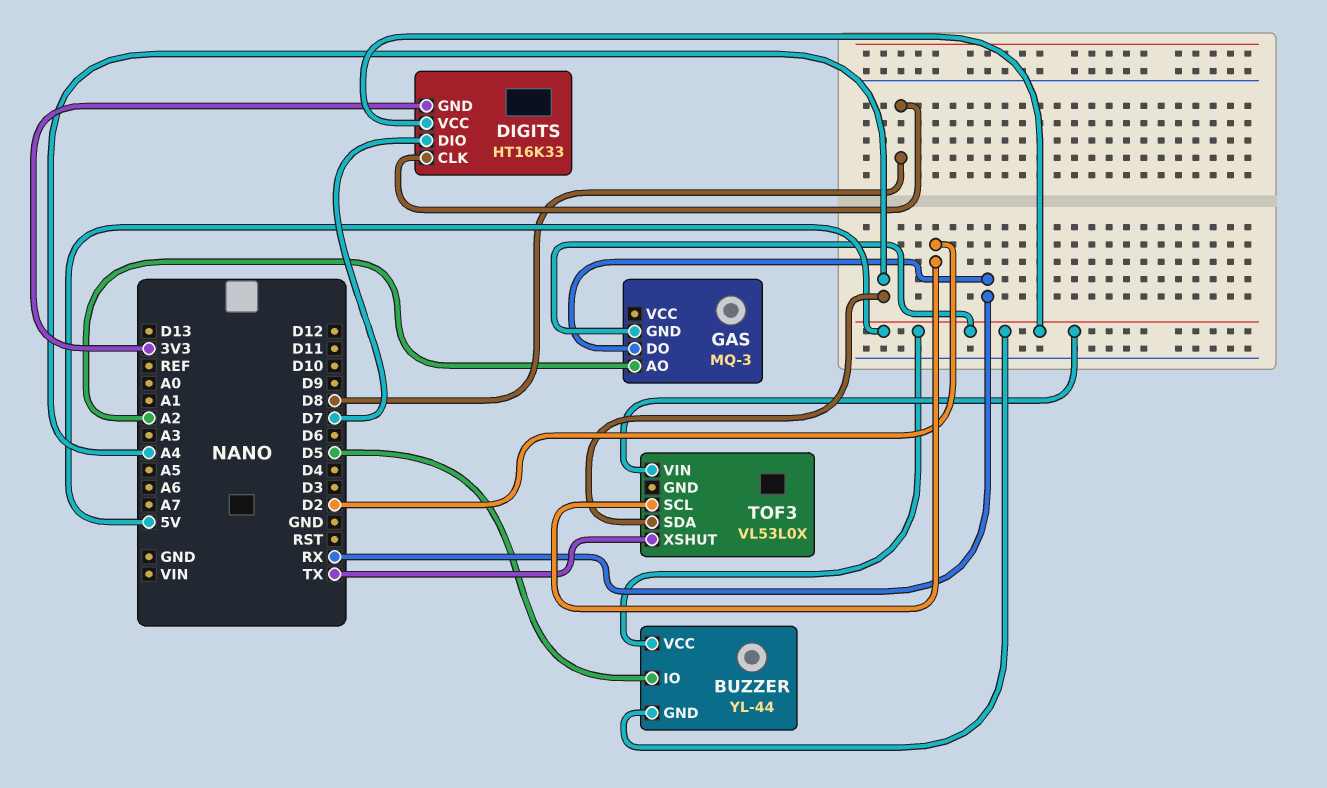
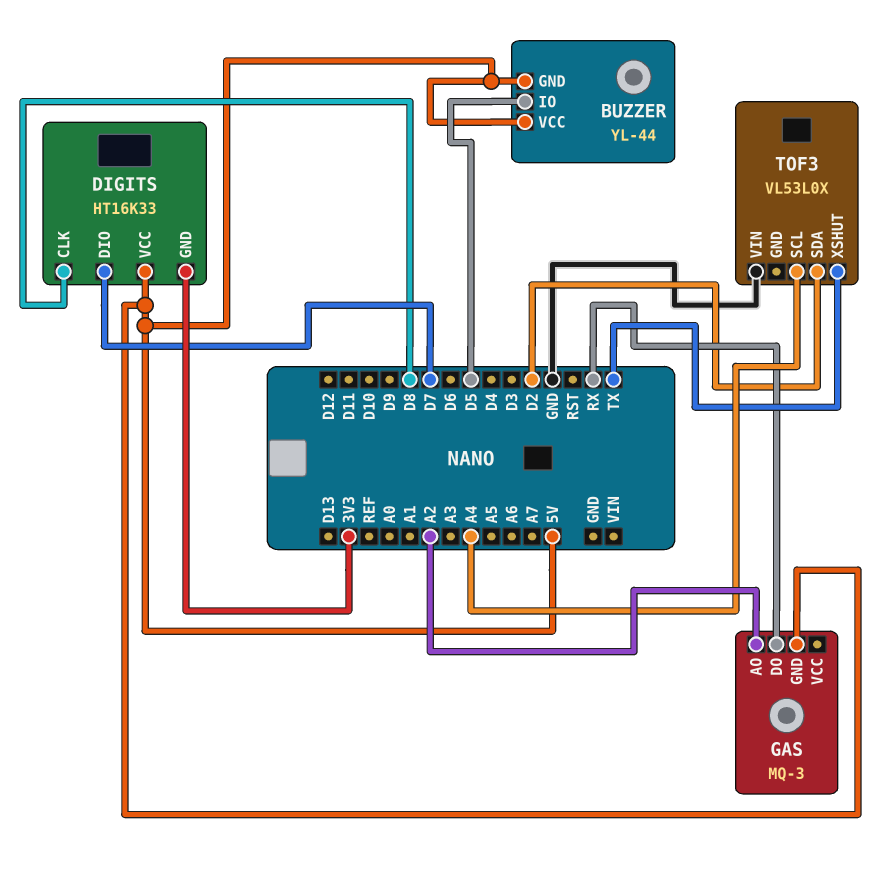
TOF3 pin SCL: D2 -> A4
TOF3 pin SDA: A4 -> D2
TOF3 pin VIN: 5V -> GND

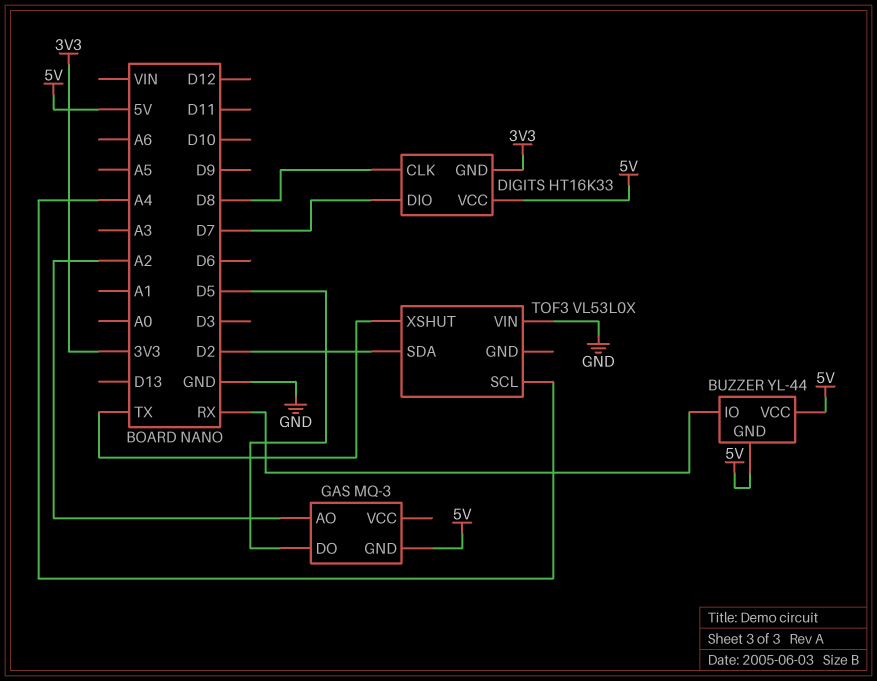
BUZZER pin IO: D5 -> RX
GAS pin DO: RX -> D5

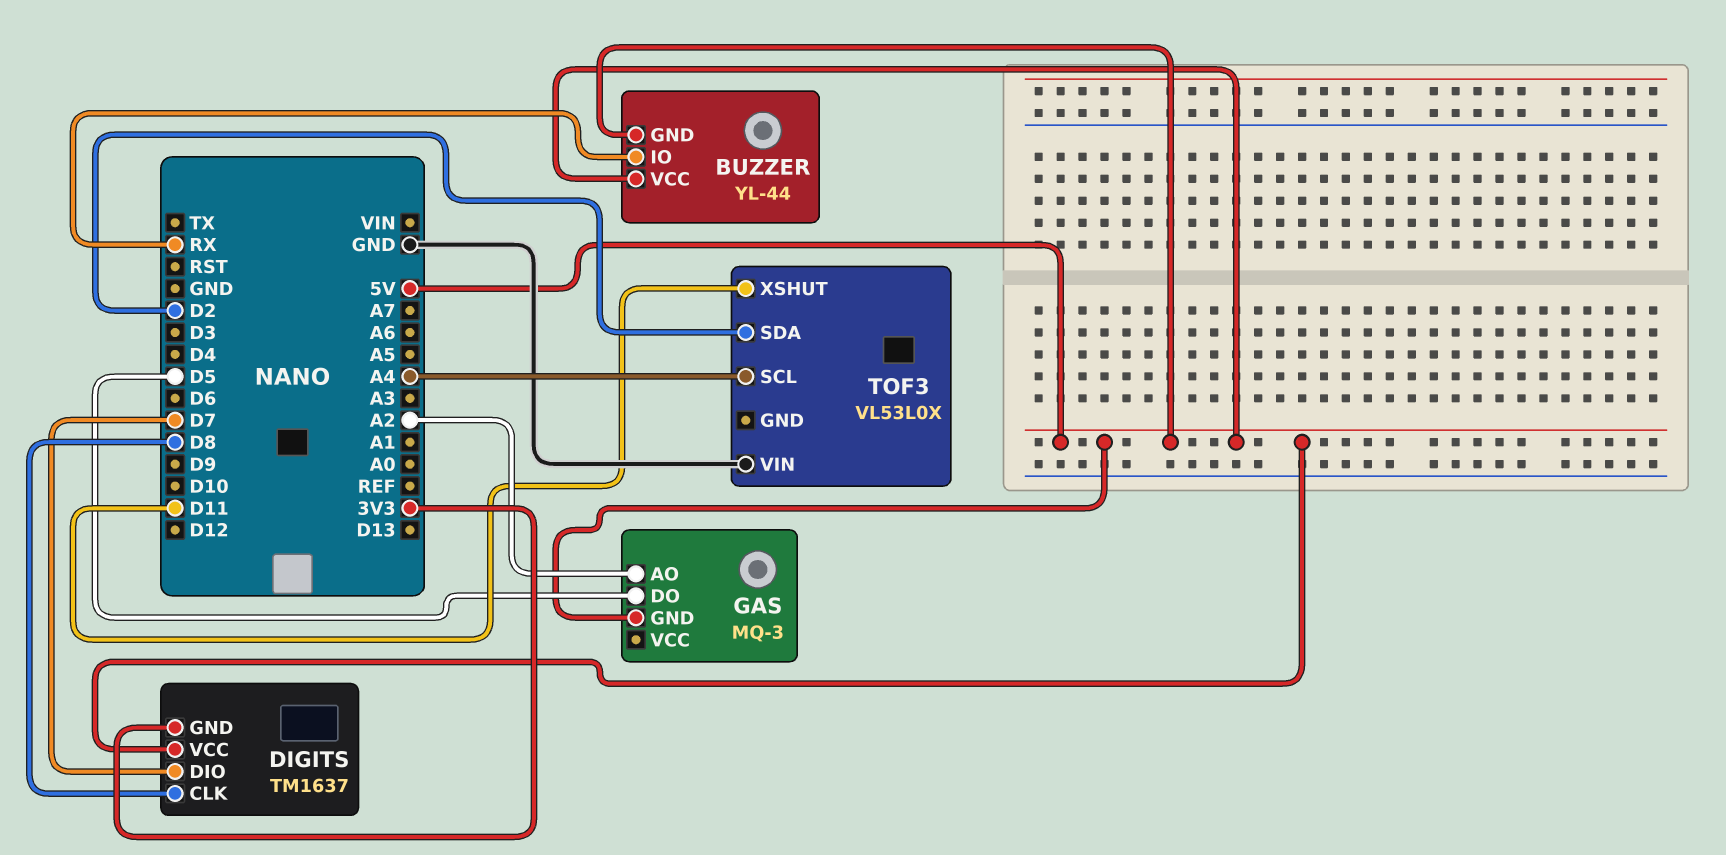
DIGITS: HT16K33 -> TM1637
TOF3 pin XSHUT: TX -> D11

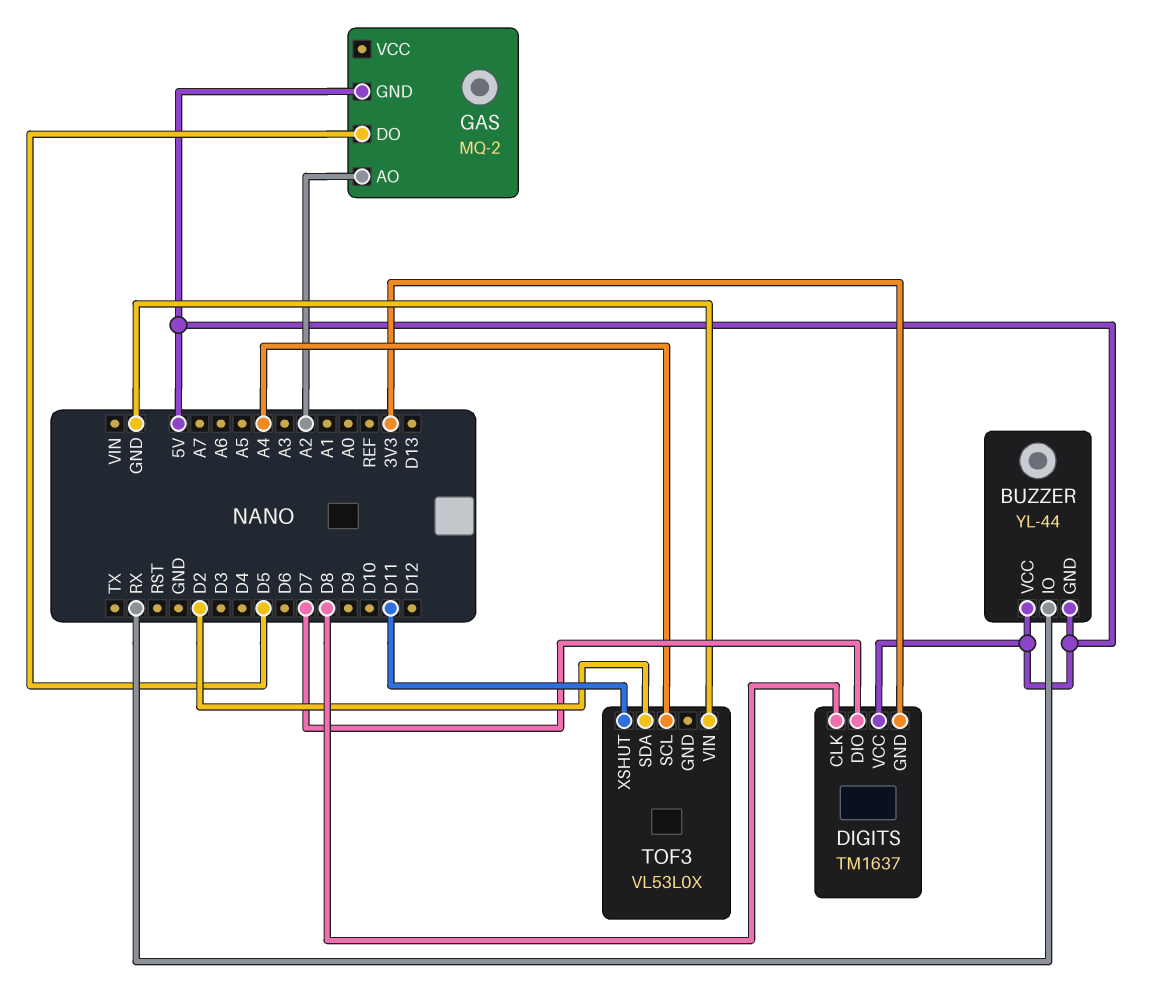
GAS: MQ-3 -> MQ-2

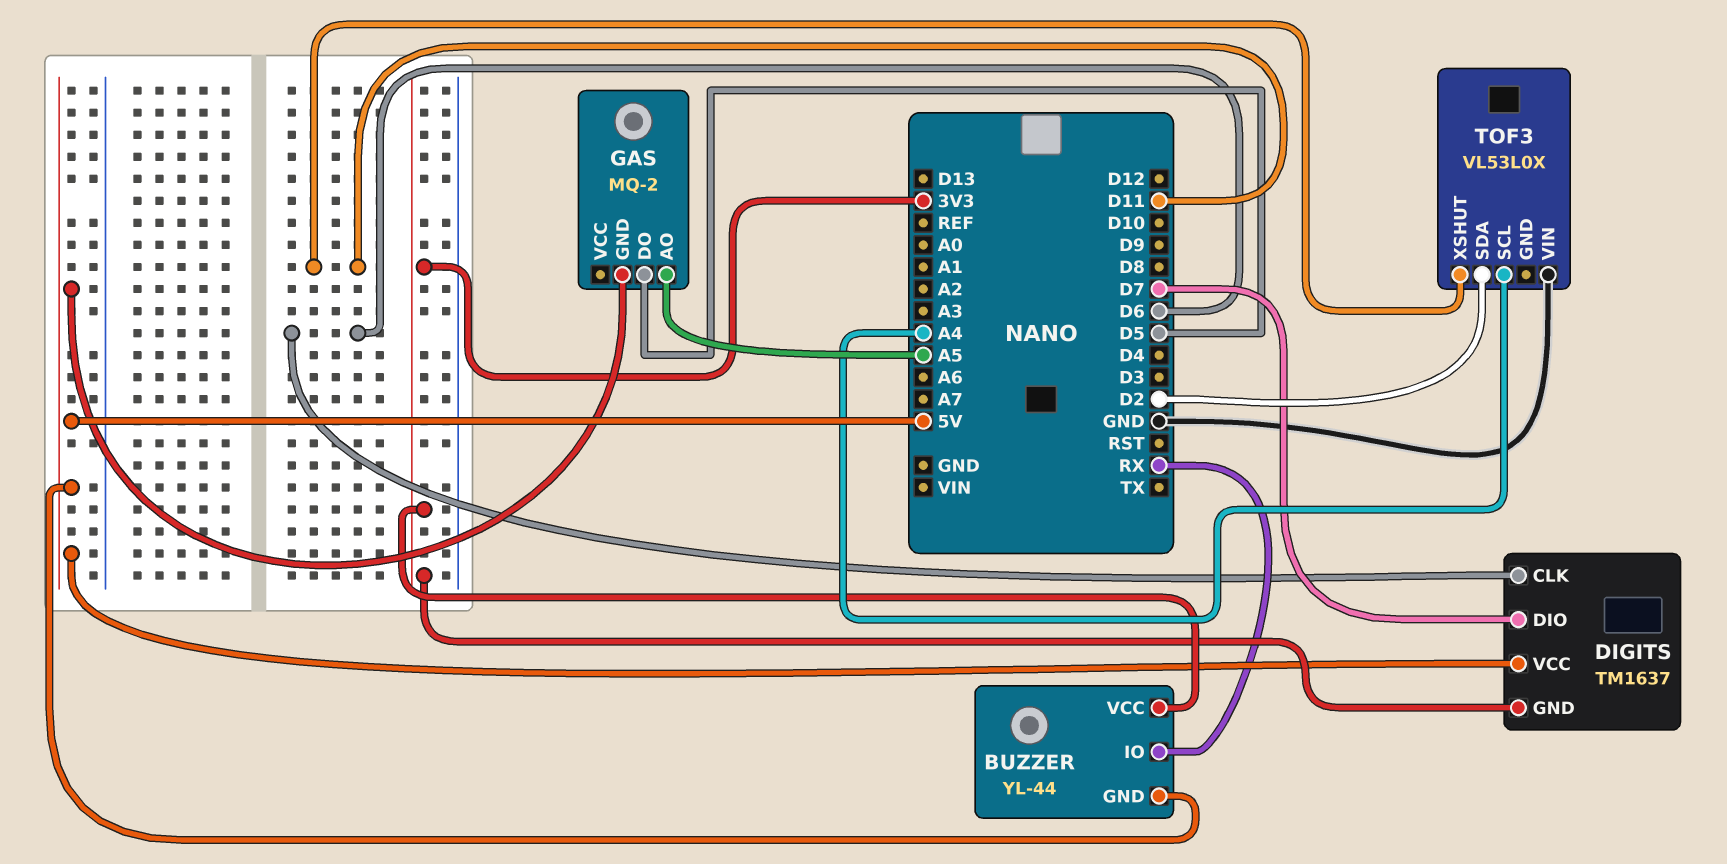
BUZZER pin VCC: 5V -> 3V3
DIGITS pin CLK: D8 -> D6
GAS pin AO: A2 -> A5

